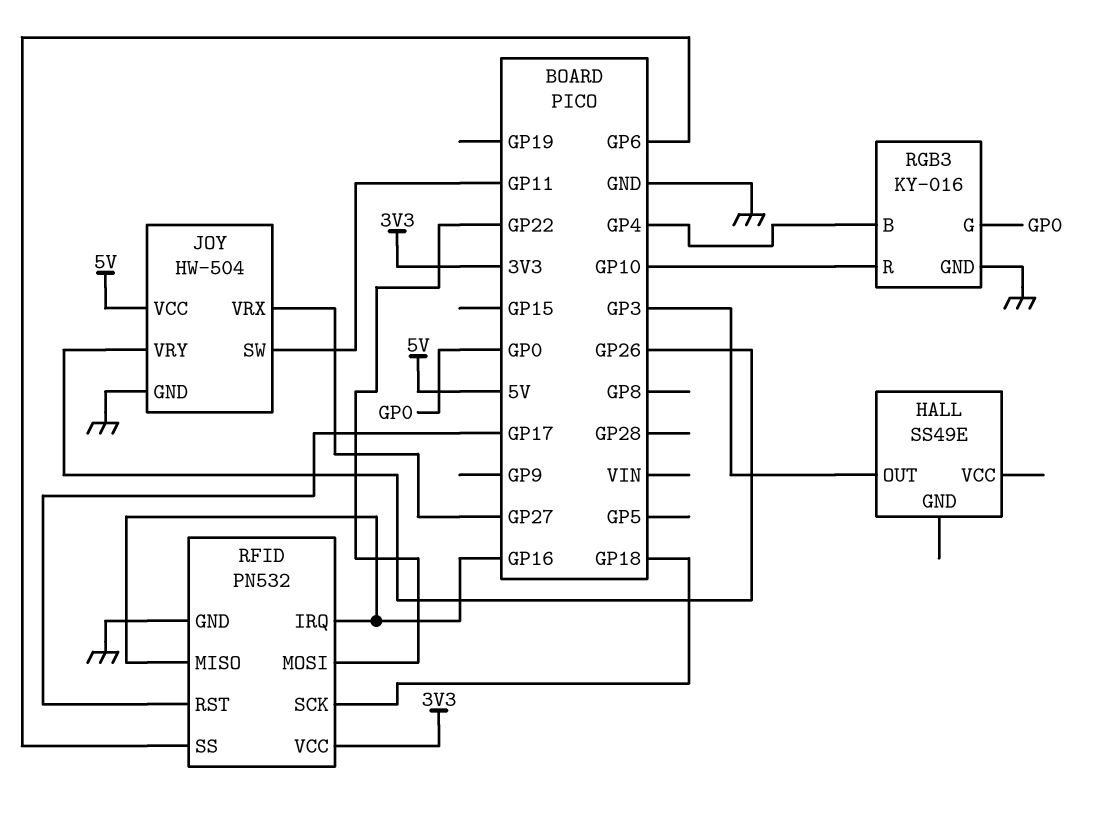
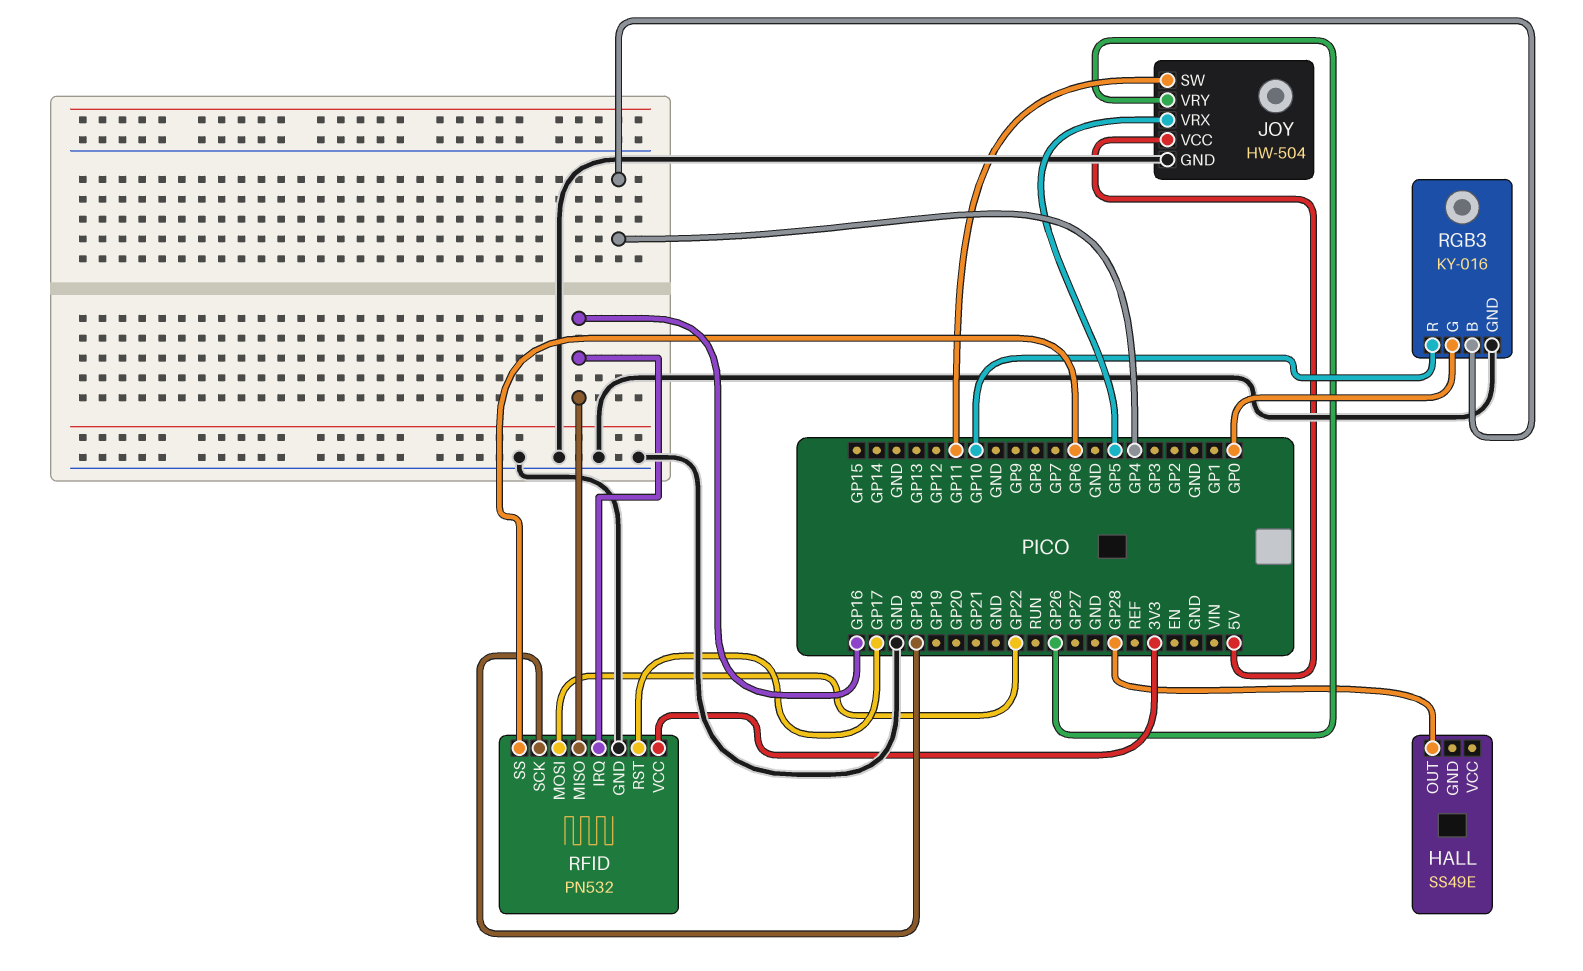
HALL pin OUT: GP3 -> GP28
JOY pin VRX: GP27 -> GP5

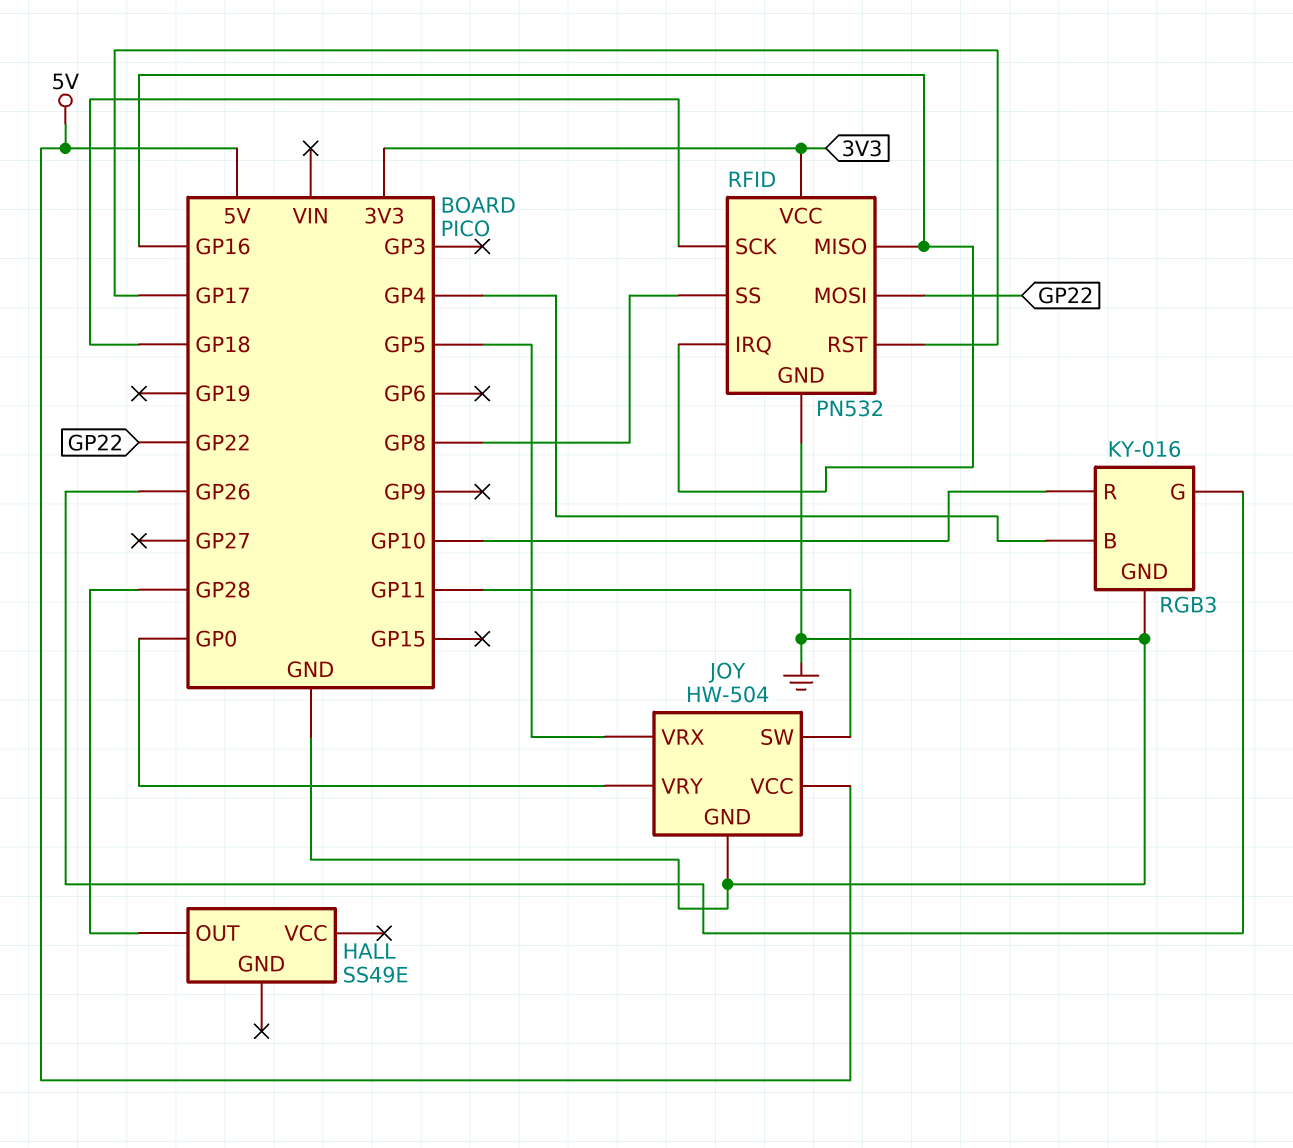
JOY pin VRY: GP26 -> GP0
RFID pin SS: GP6 -> GP8
RGB3 pin G: GP0 -> GP26

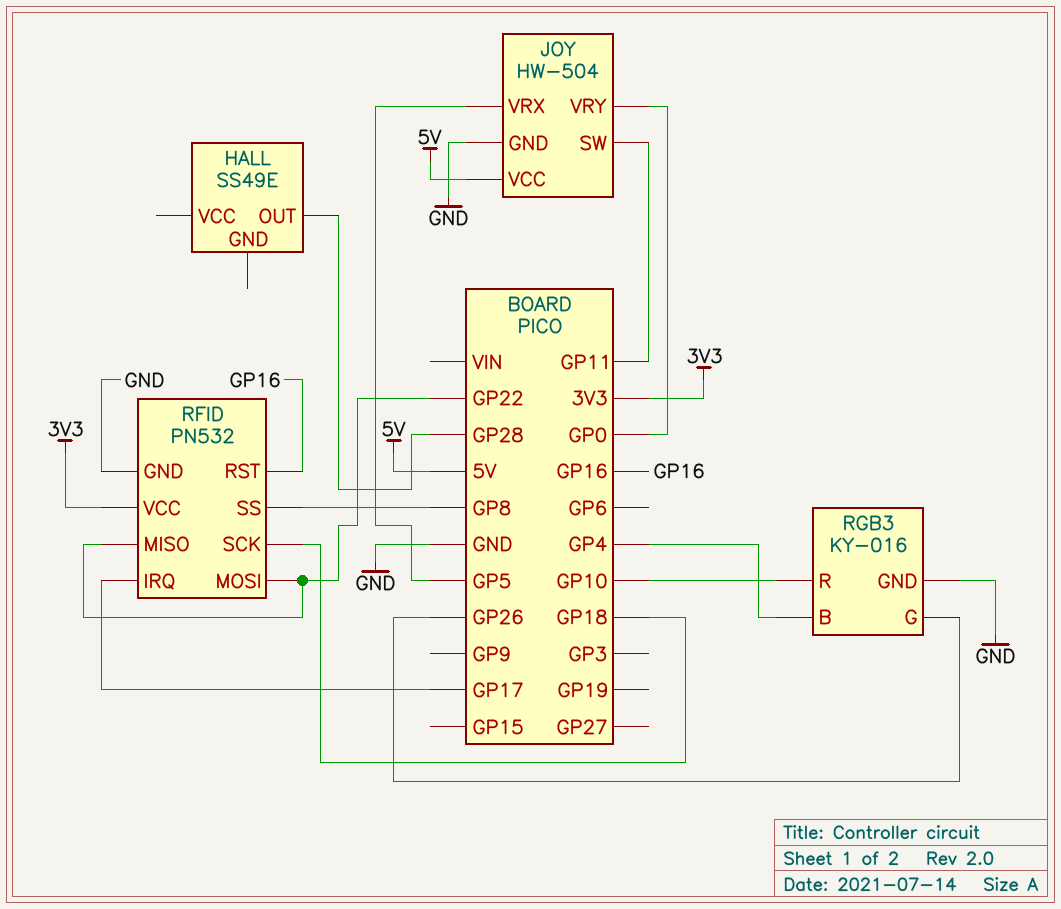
RFID pin IRQ: GP16 -> GP17
RFID pin MISO: GP16 -> GP22
RFID pin RST: GP17 -> GP16

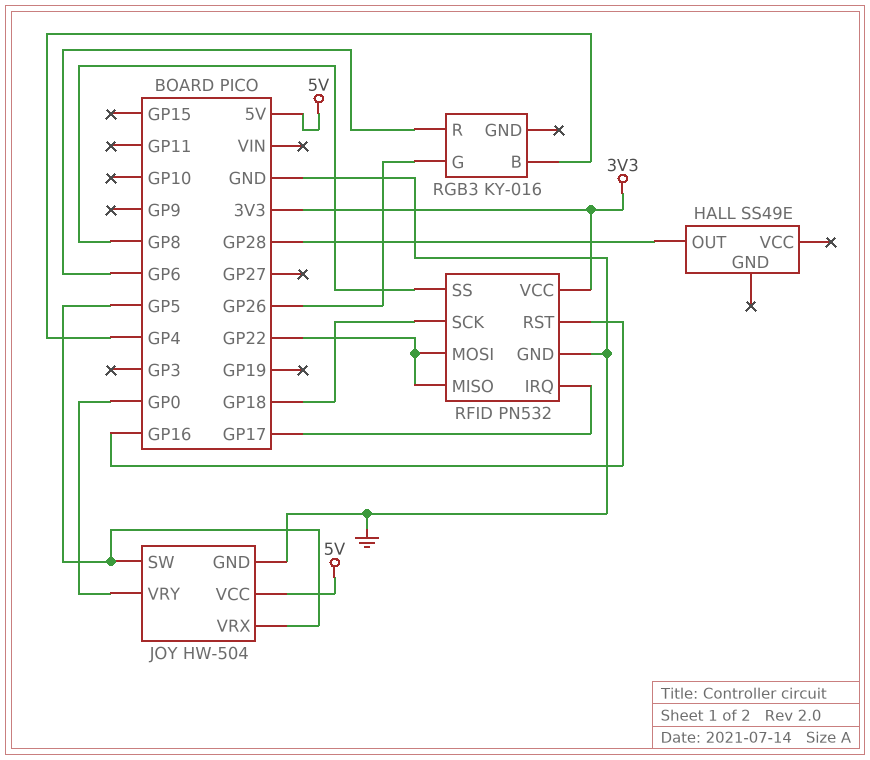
JOY pin SW: GP11 -> GP5
RGB3 pin GND: GND -> none
RGB3 pin R: GP10 -> GP6

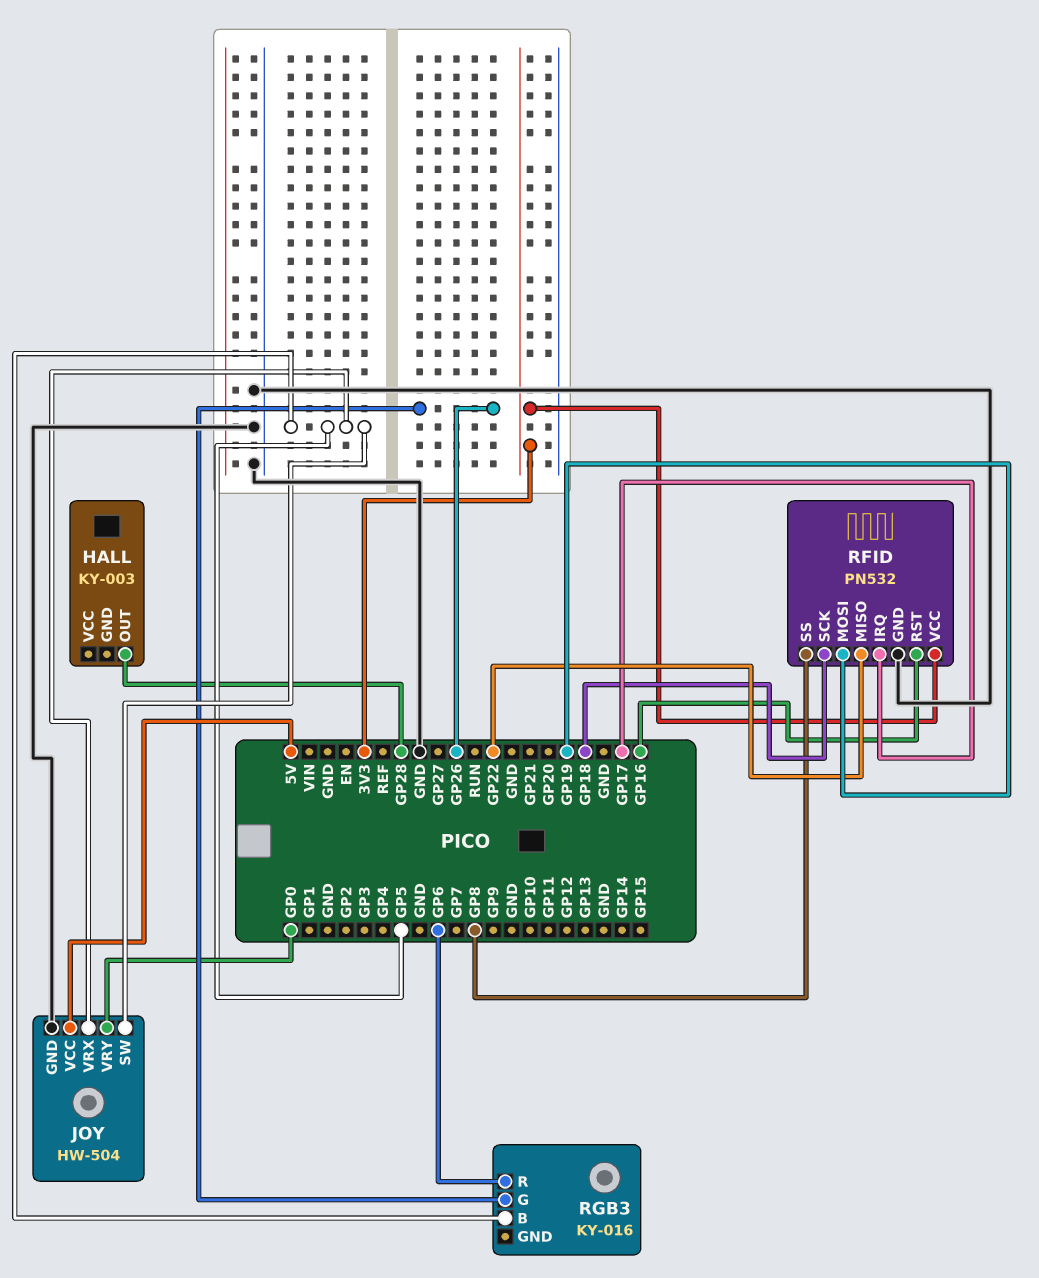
HALL: SS49E -> KY-003
RFID pin MOSI: GP22 -> GP19
RGB3 pin B: GP4 -> GP5

